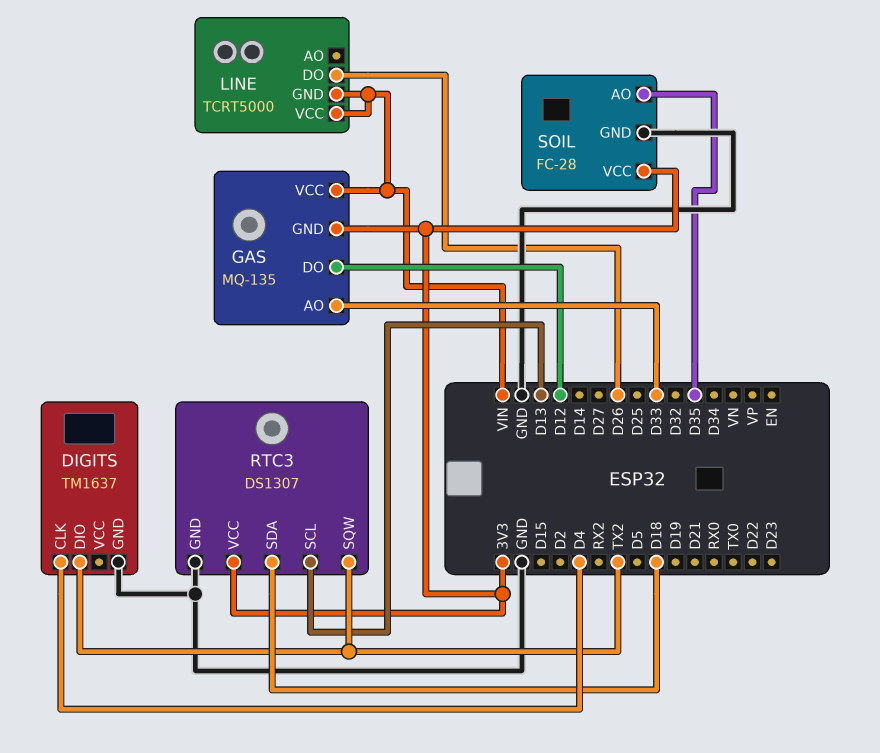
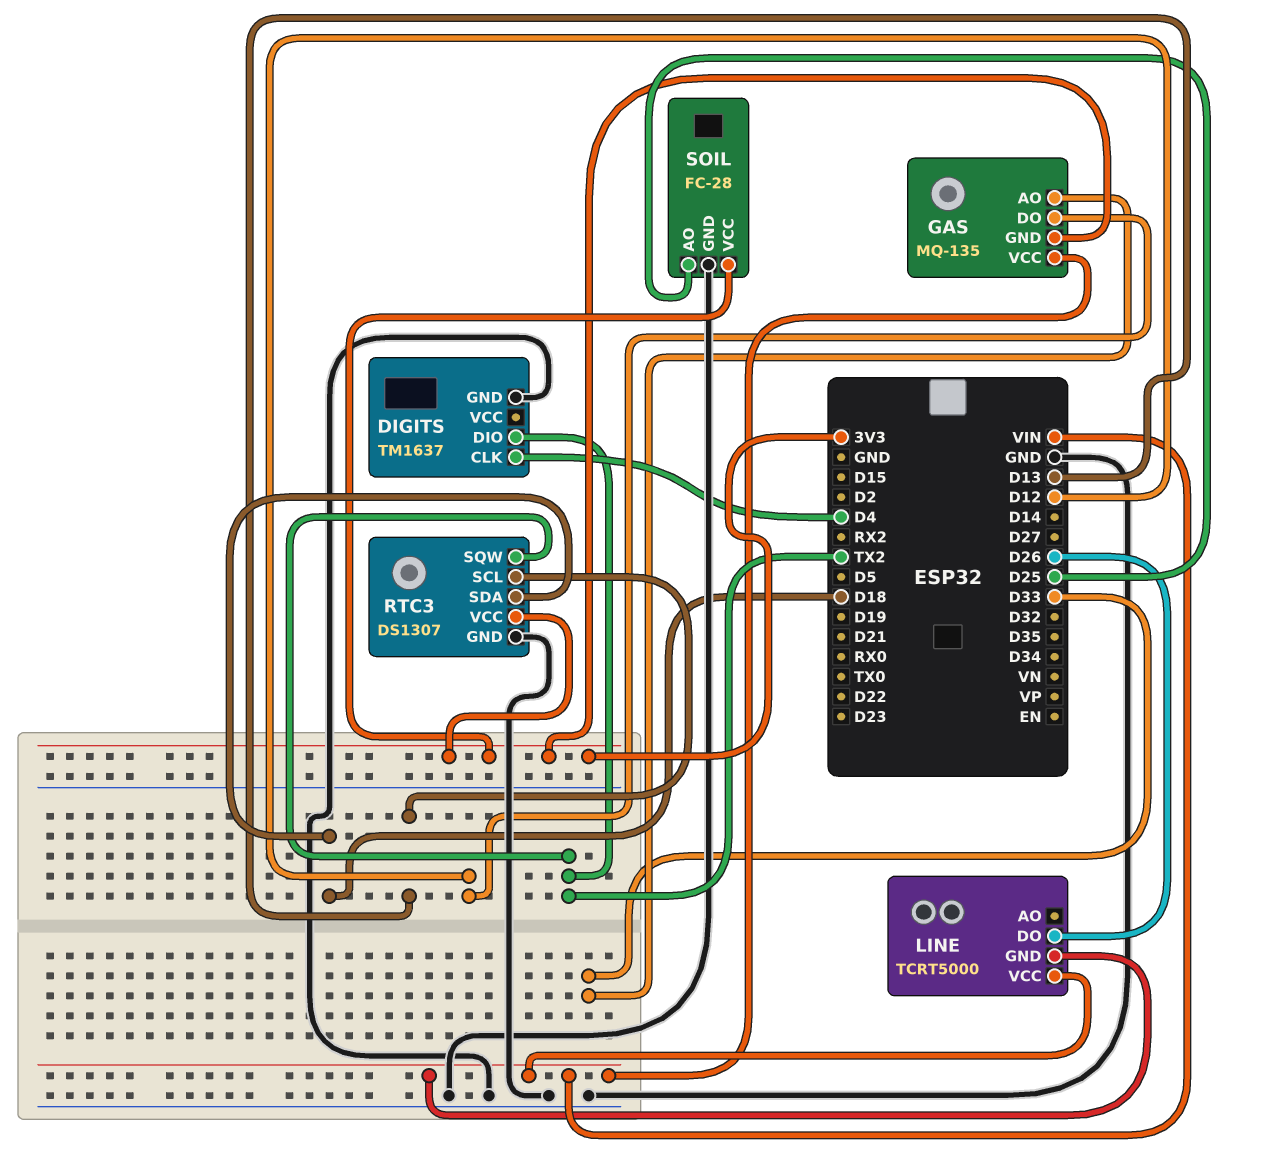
SOIL pin AO: D35 -> D25

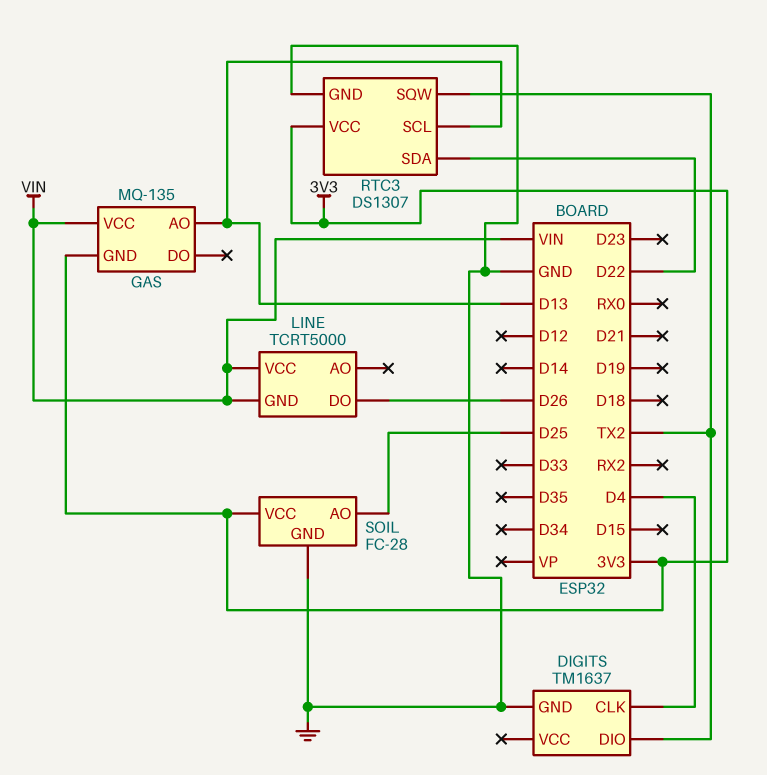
GAS pin AO: D33 -> D13
GAS pin DO: D12 -> none
RTC3 pin SDA: D18 -> D22

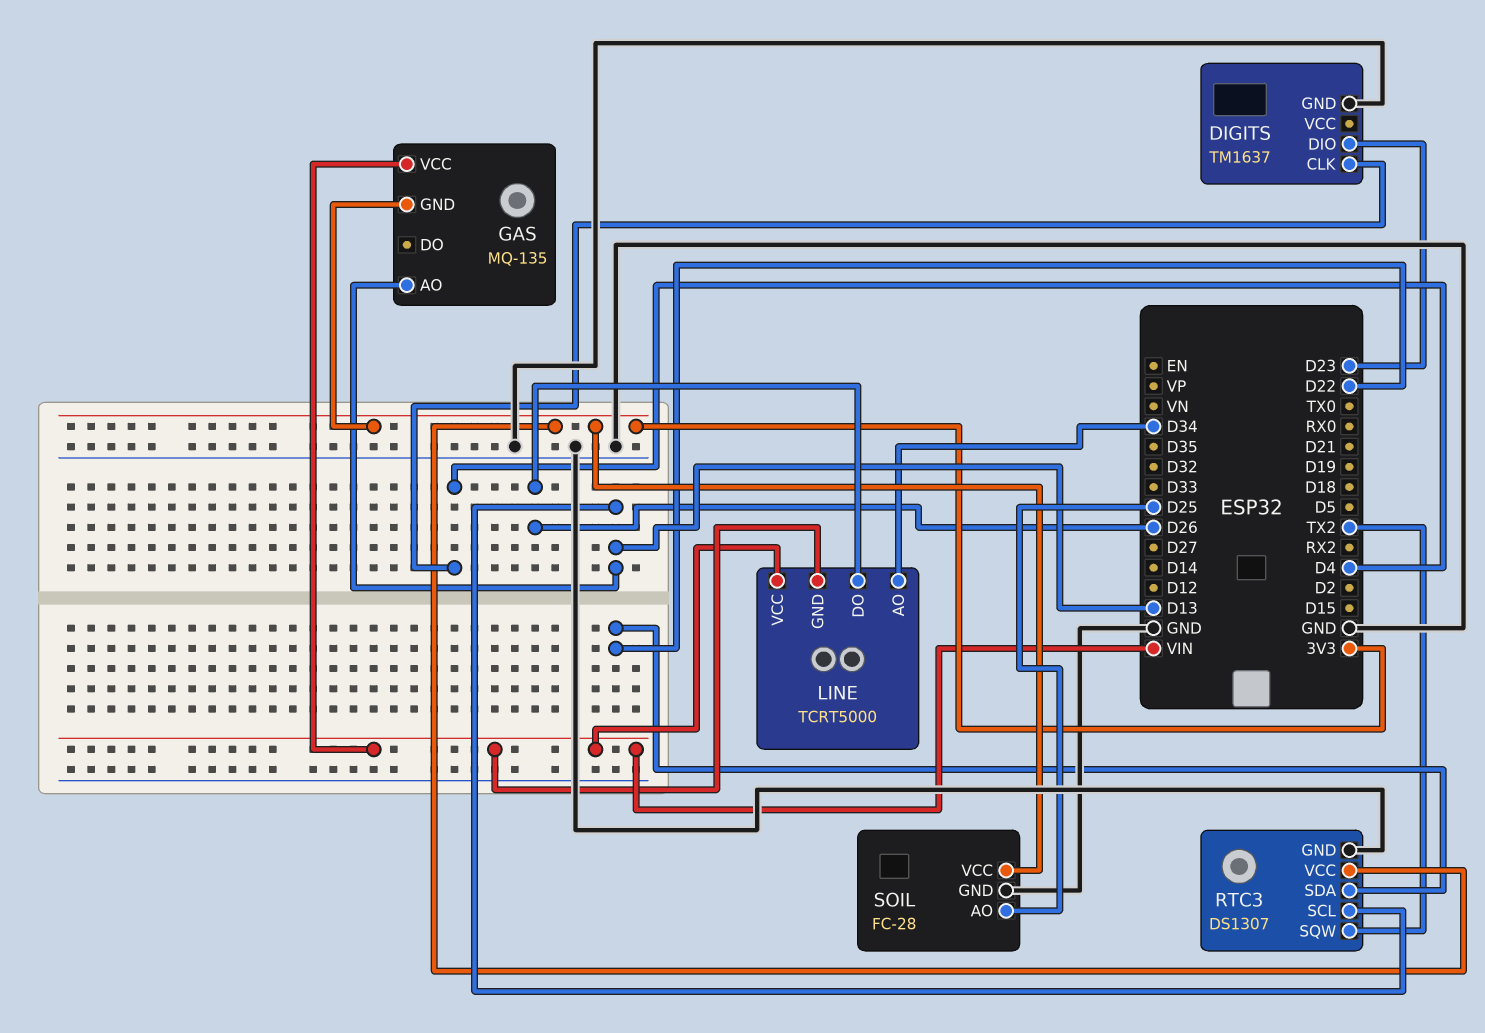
DIGITS pin DIO: TX2 -> D23
LINE pin AO: none -> D34

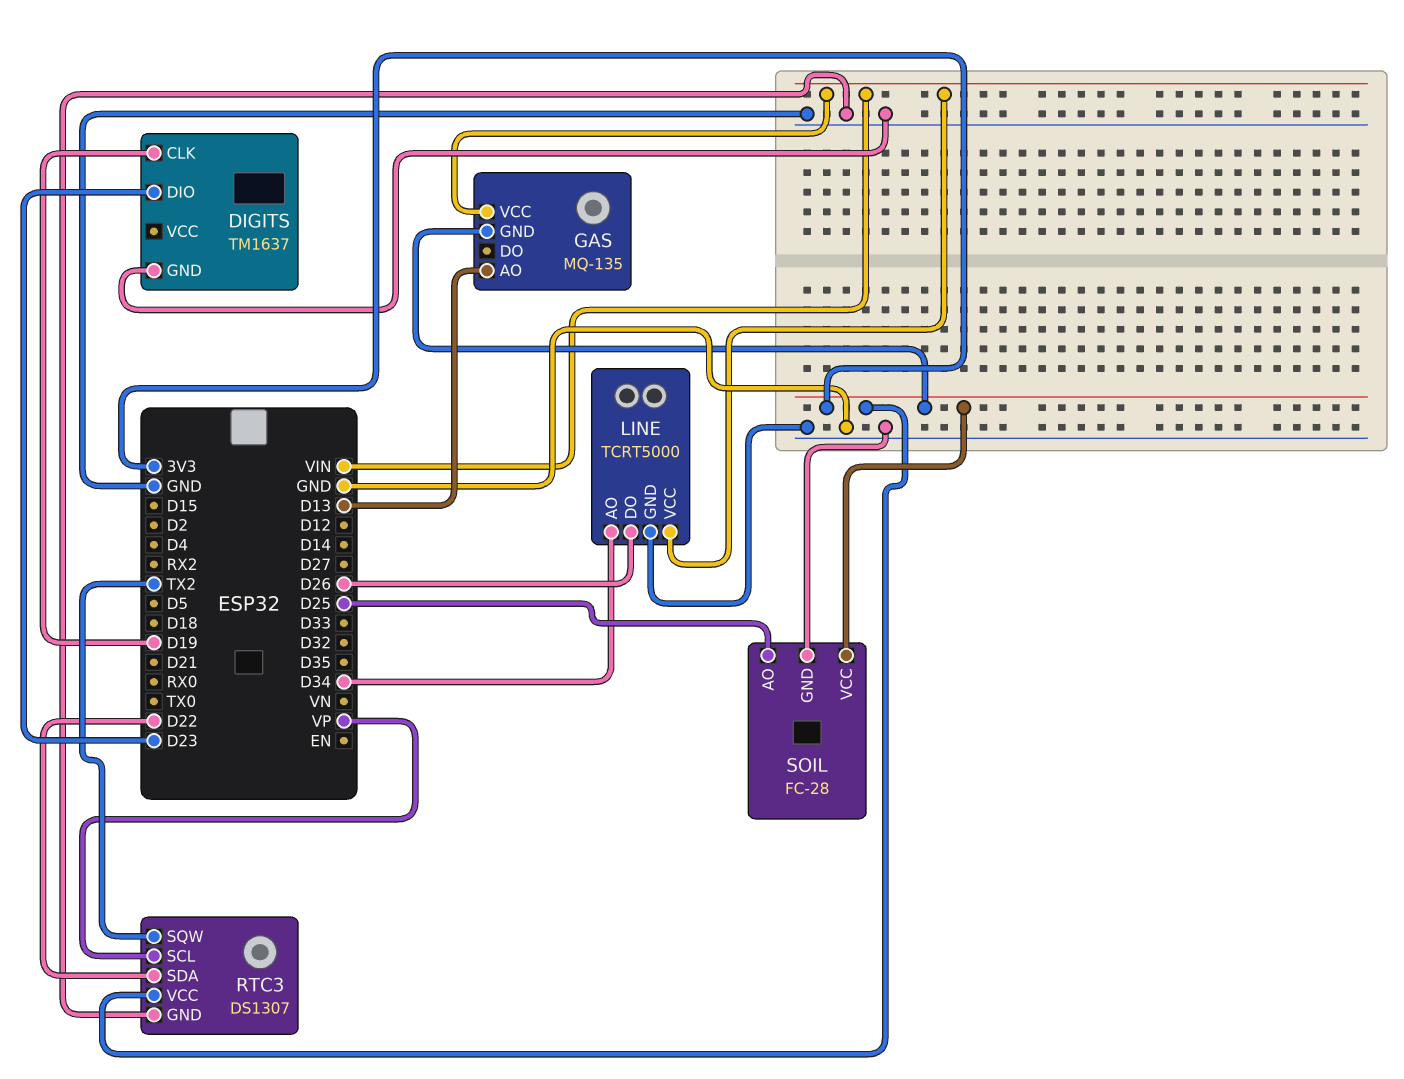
DIGITS pin CLK: D4 -> D19
LINE pin GND: VIN -> GND
RTC3 pin SCL: D13 -> VP

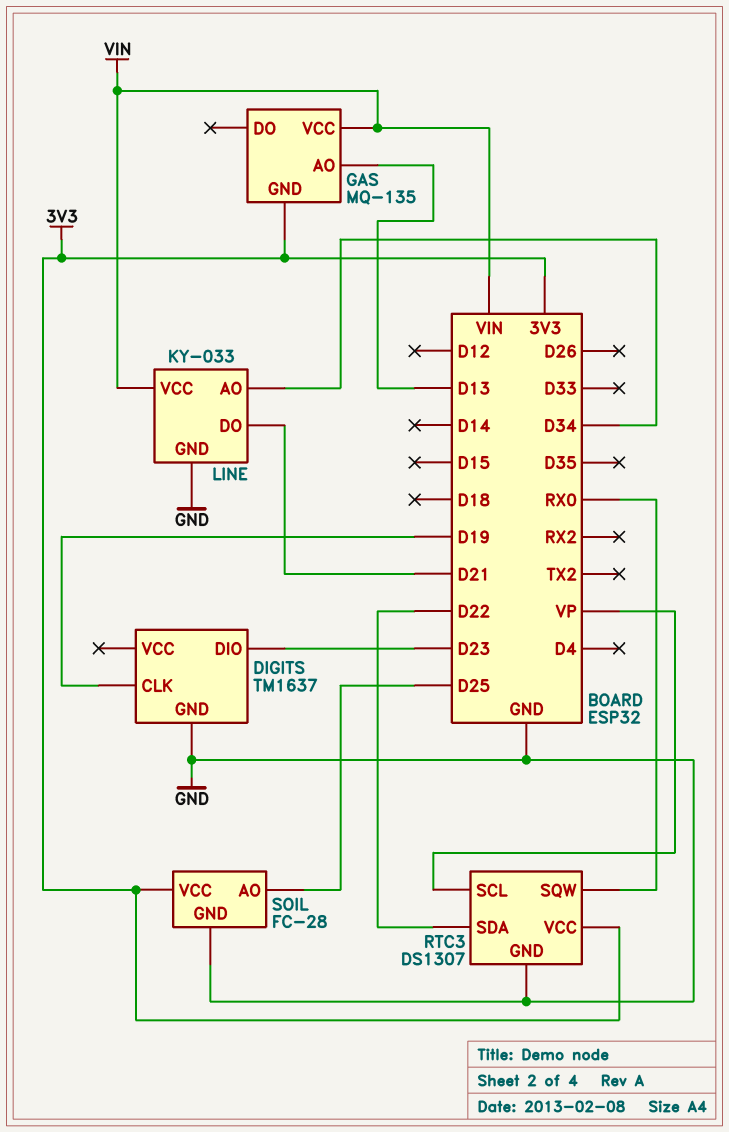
LINE: TCRT5000 -> KY-033
LINE pin DO: D26 -> D21
RTC3 pin SQW: TX2 -> RX0

